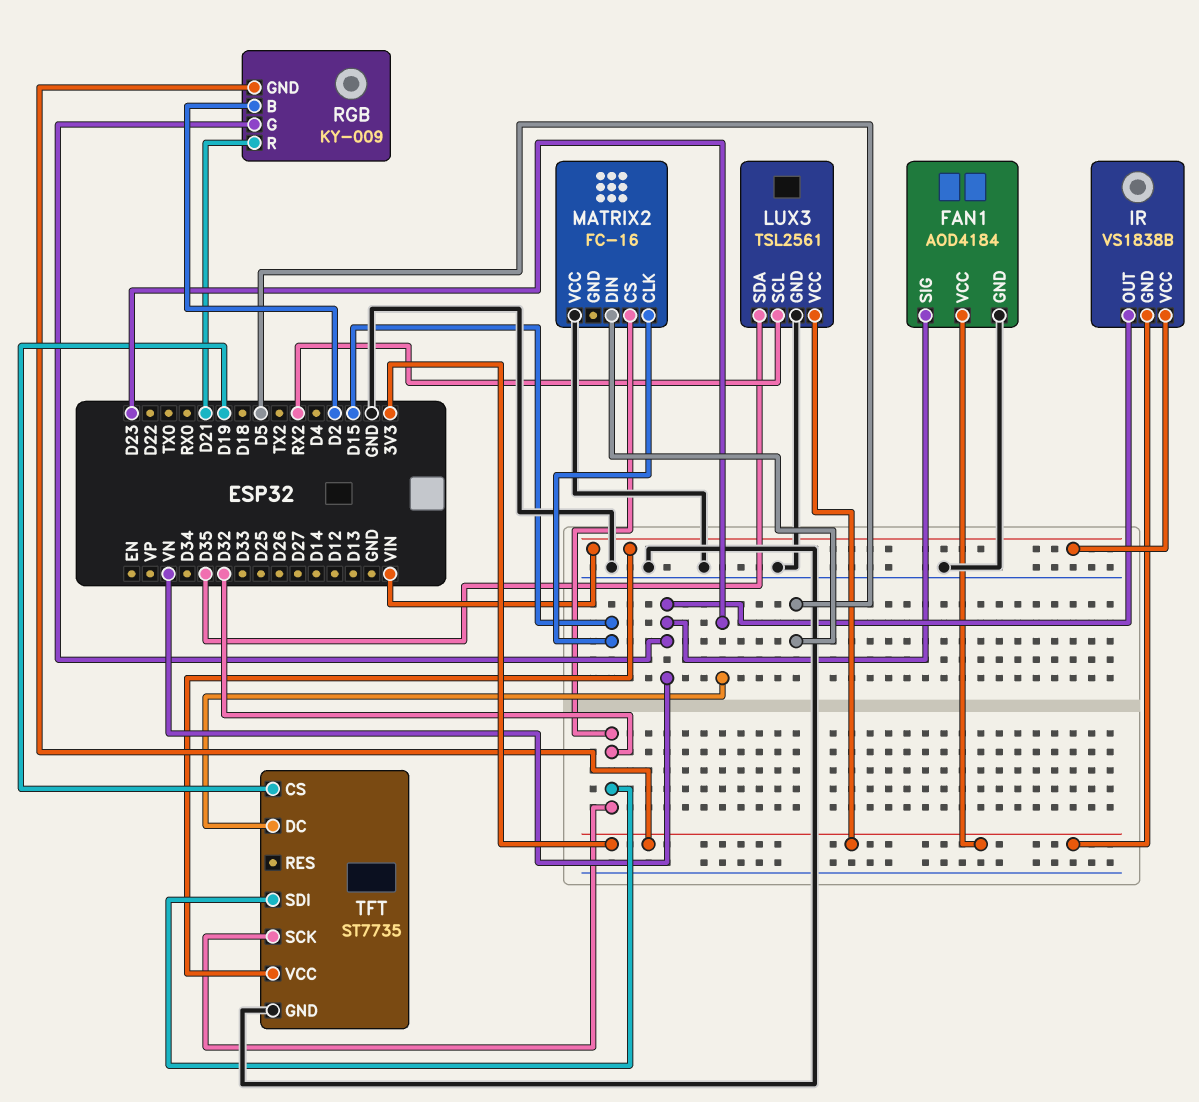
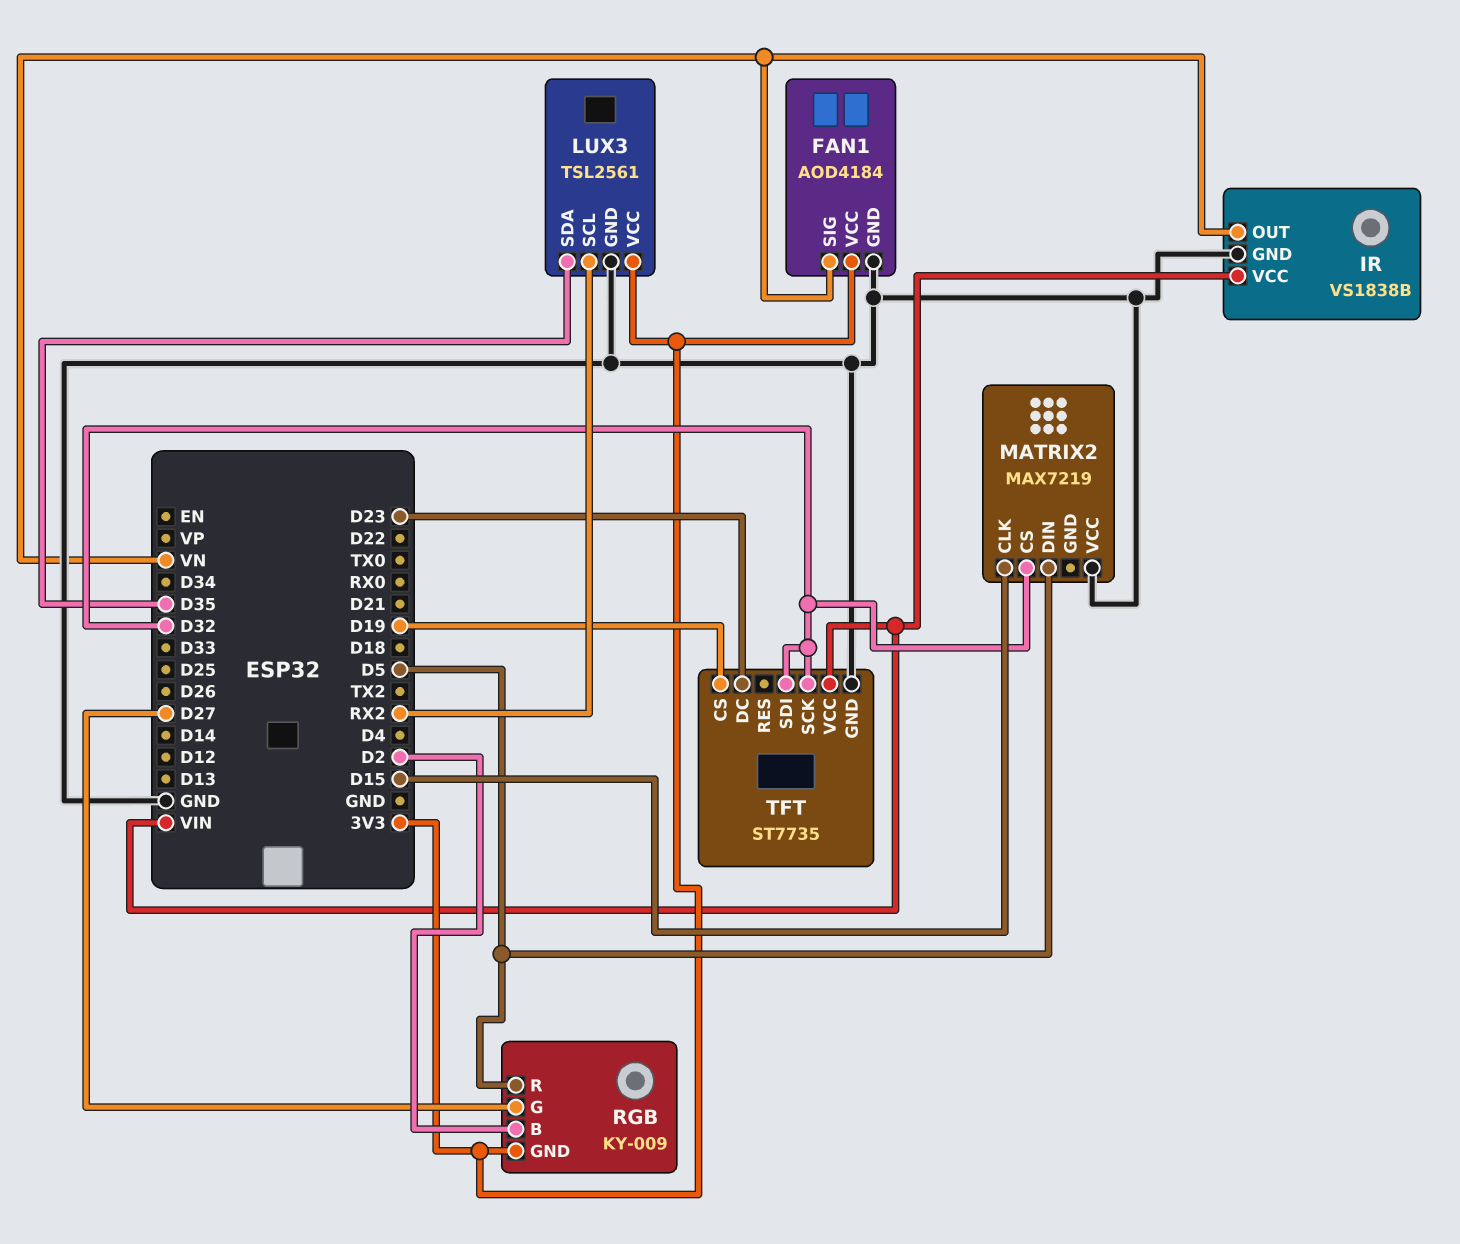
IR pin GND: 3V3 -> GND
MATRIX2: FC-16 -> MAX7219
RGB pin G: VN -> D27
RGB pin R: D21 -> D5

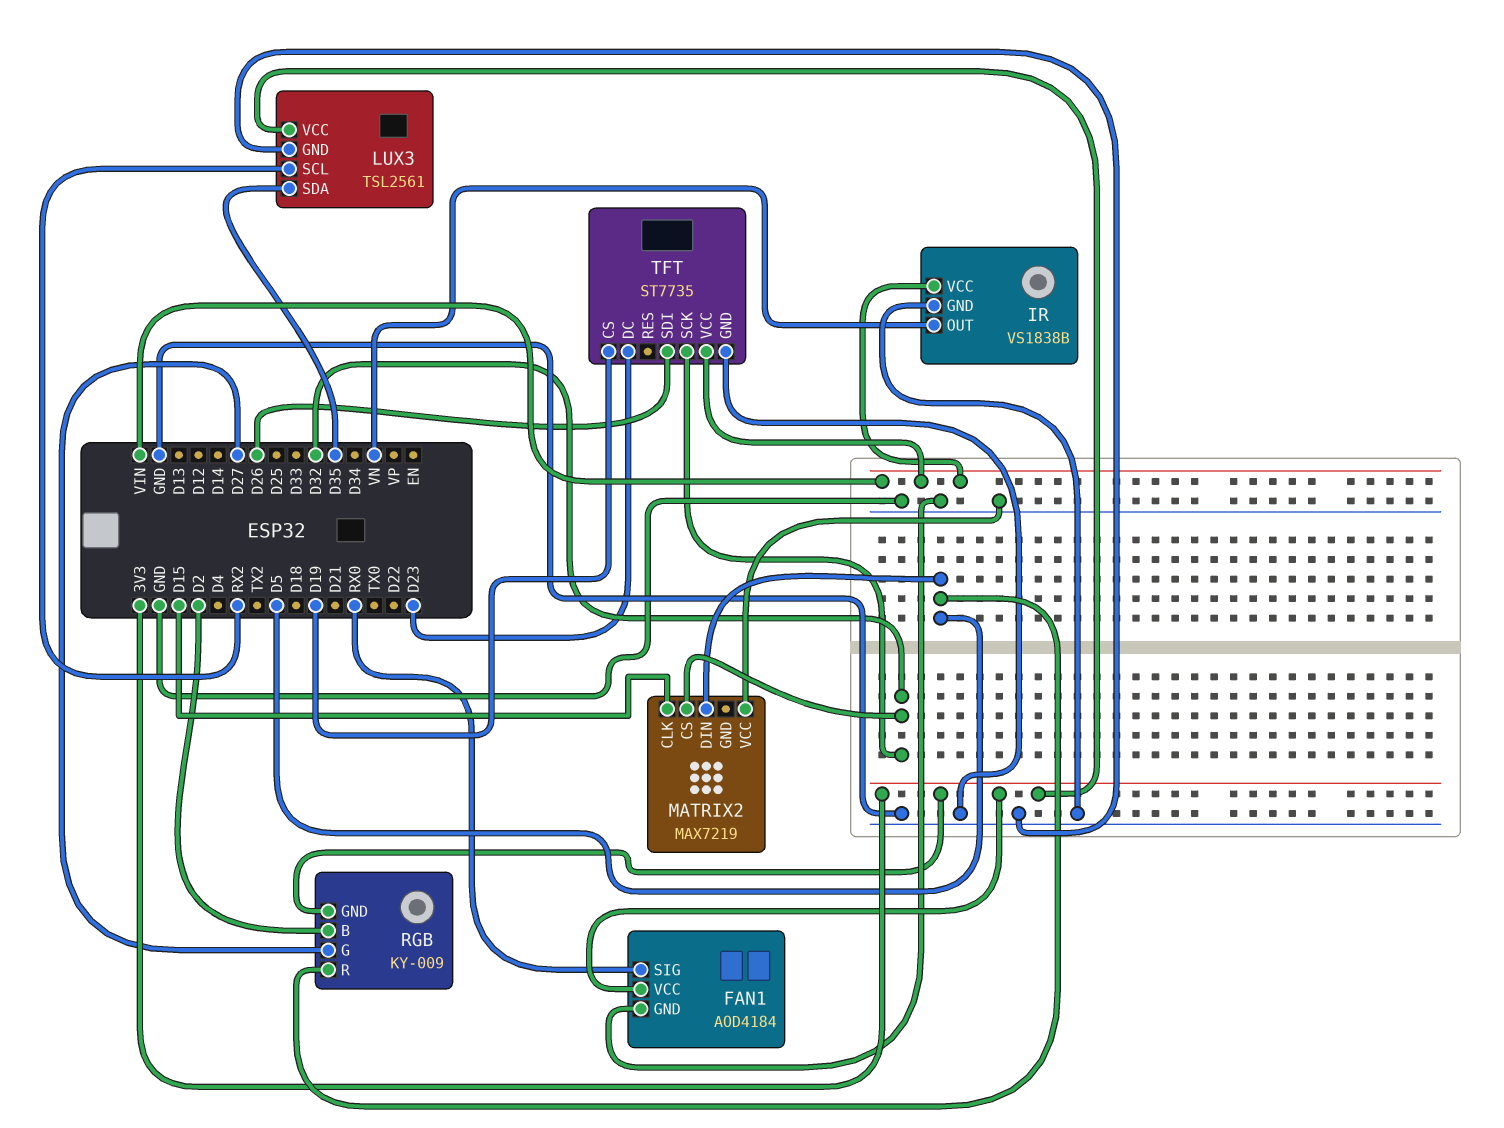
FAN1 pin SIG: VN -> RX0
TFT pin SDI: D32 -> D26

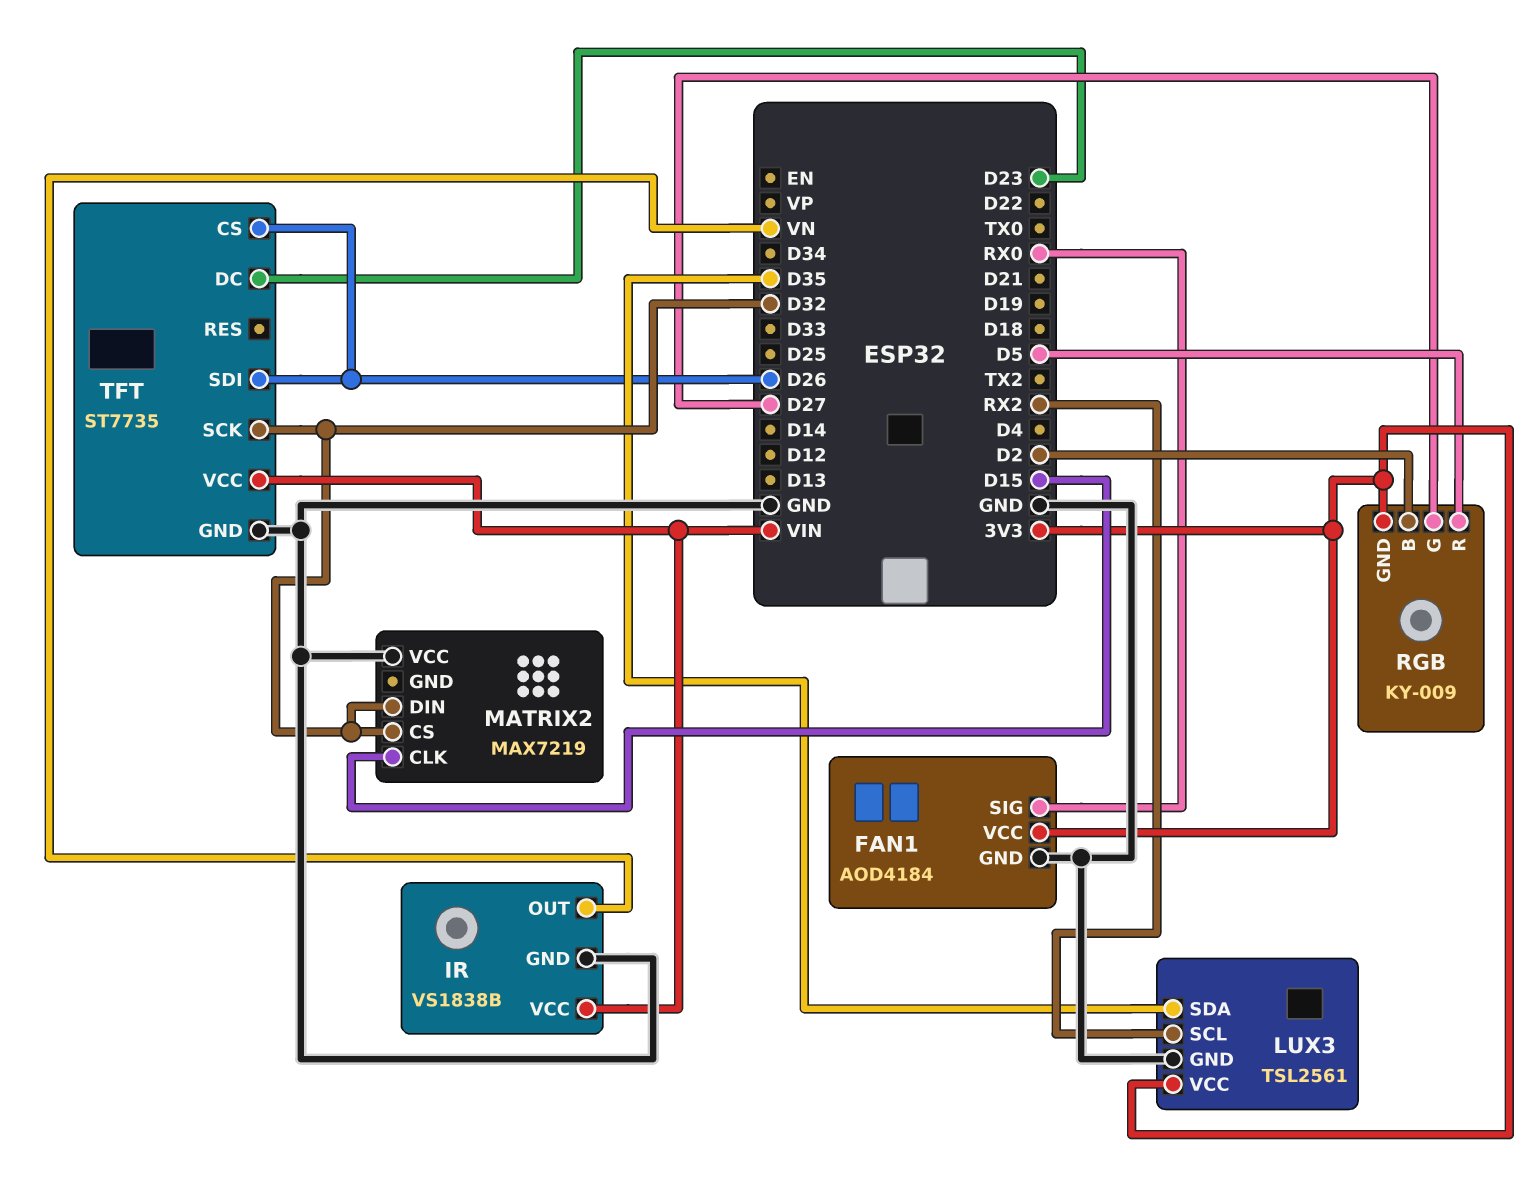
MATRIX2 pin DIN: D5 -> D32
TFT pin CS: D19 -> D26

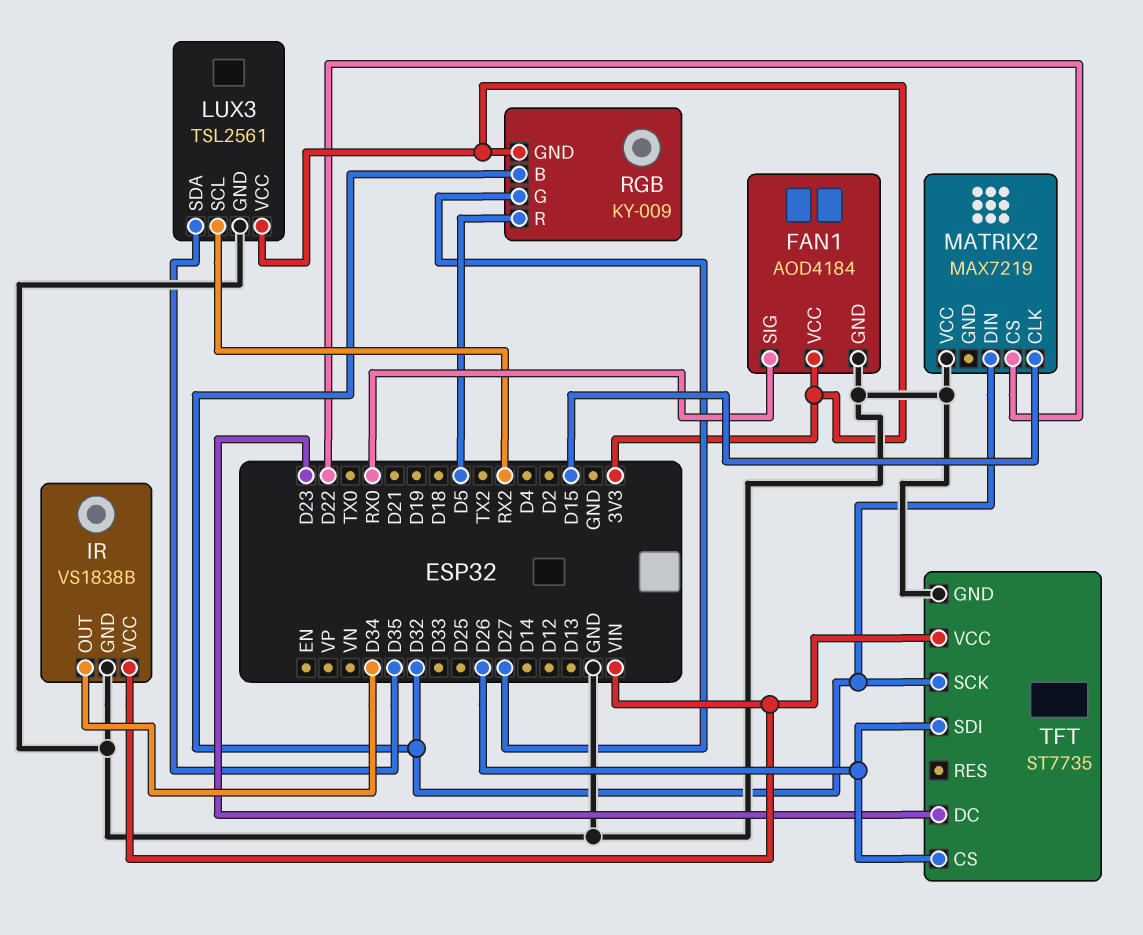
IR pin OUT: VN -> D34
MATRIX2 pin CS: D32 -> D22
RGB pin B: D2 -> D32

